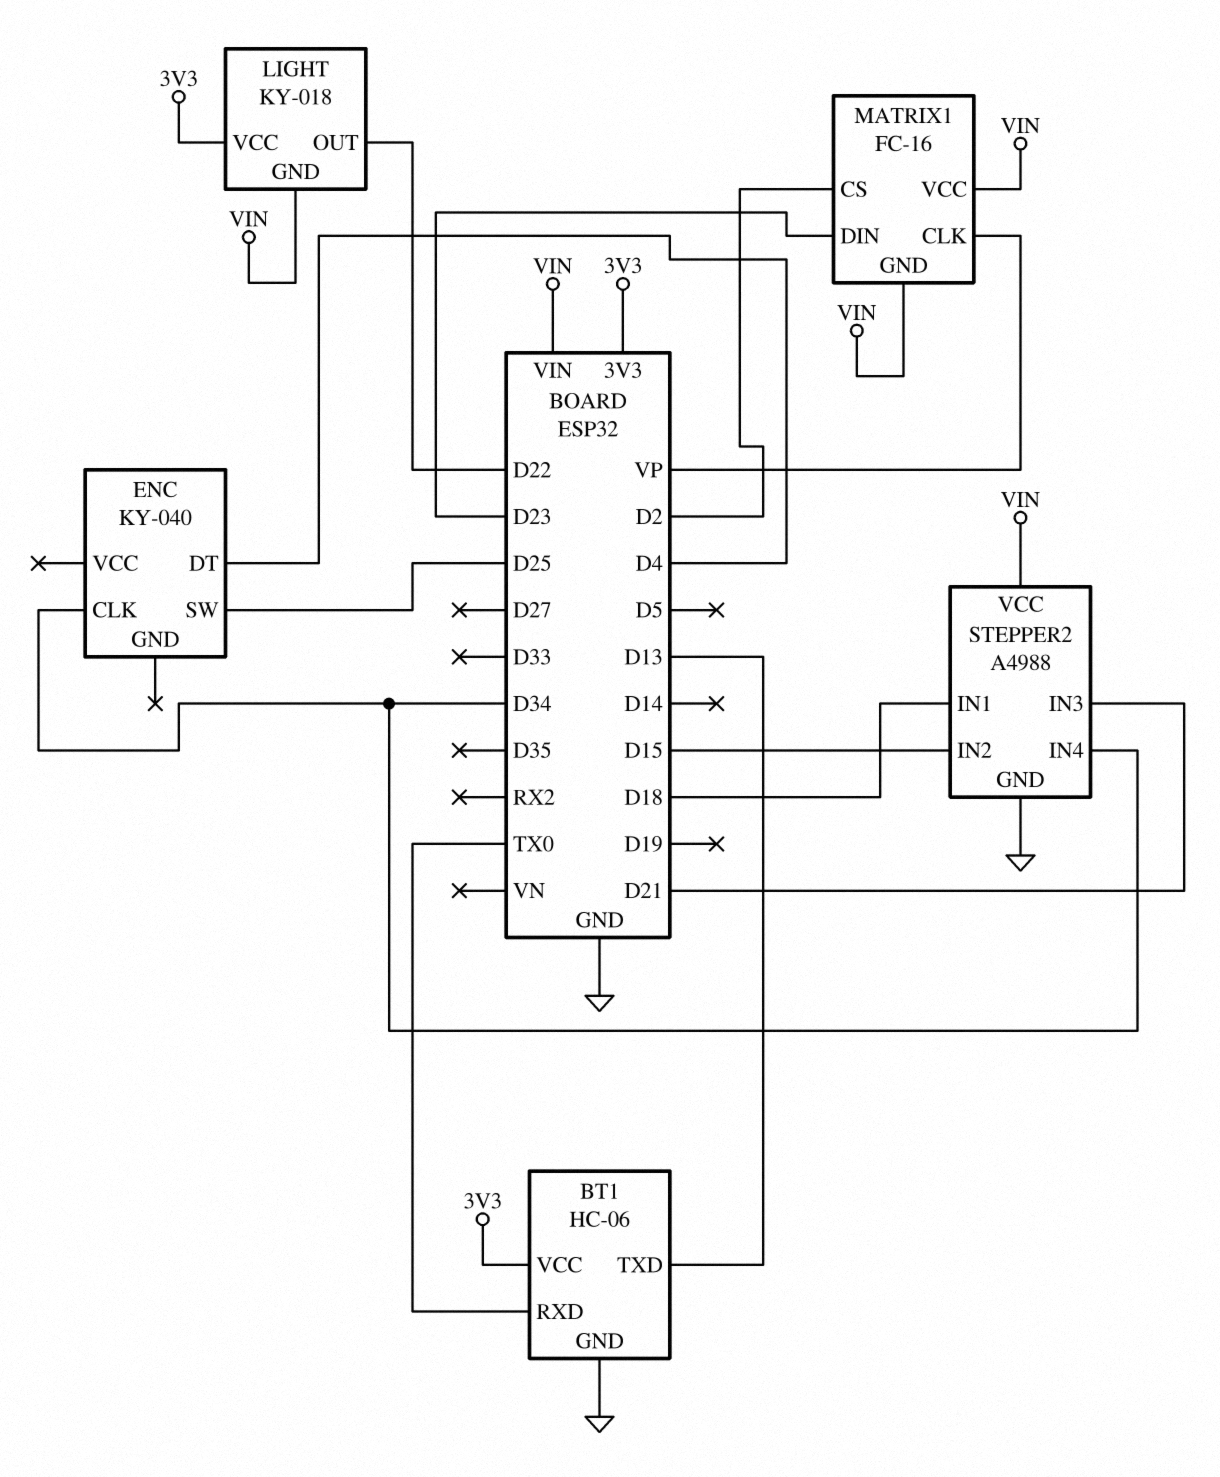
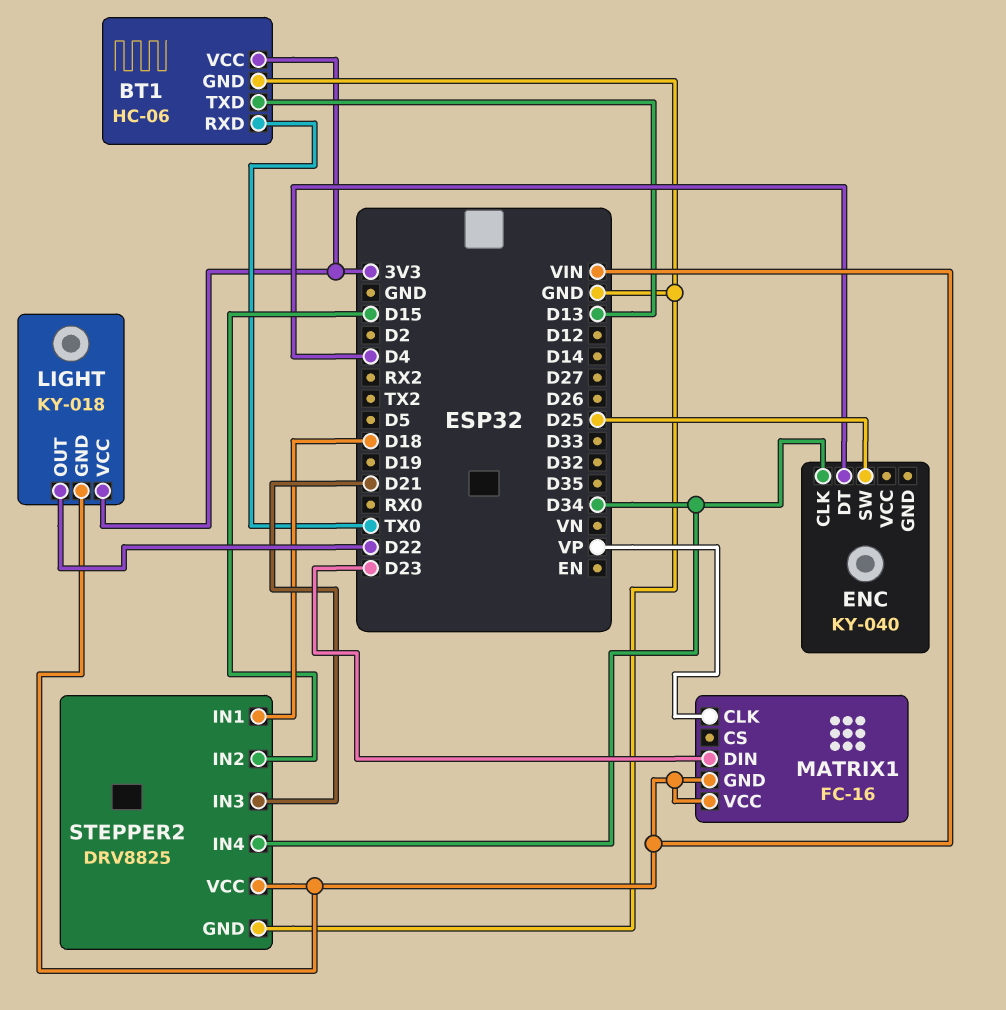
MATRIX1 pin CS: D2 -> none
STEPPER2: A4988 -> DRV8825

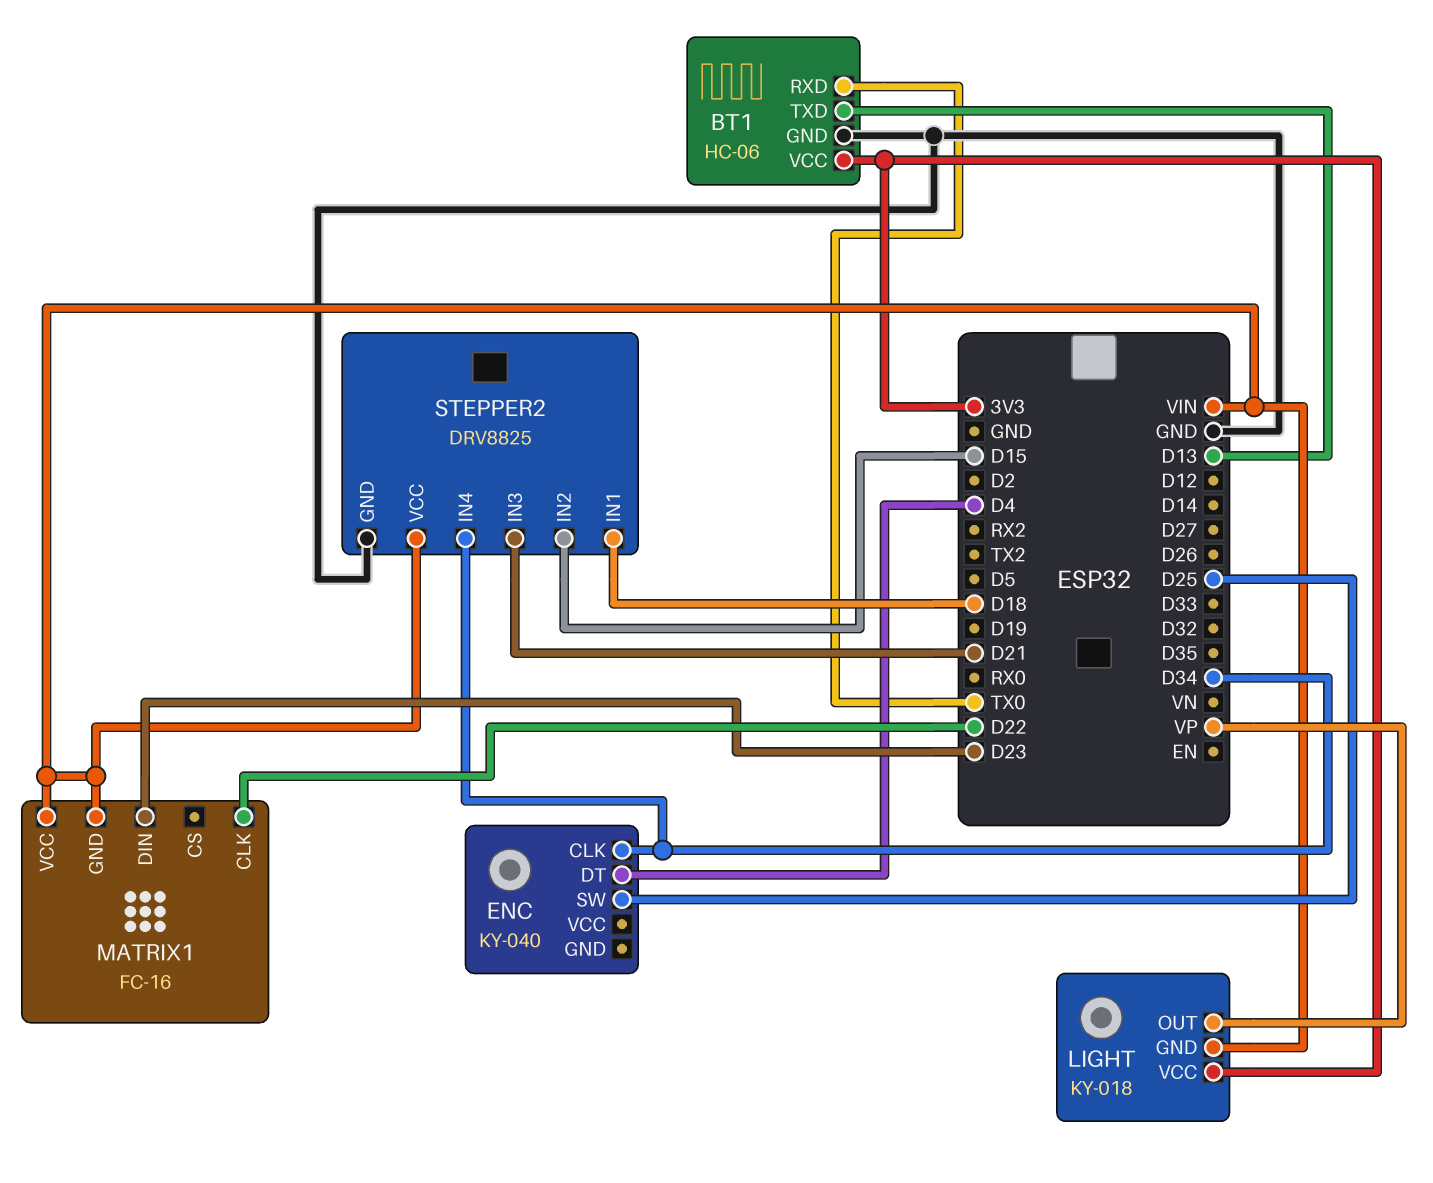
LIGHT pin OUT: D22 -> VP
MATRIX1 pin CLK: VP -> D22

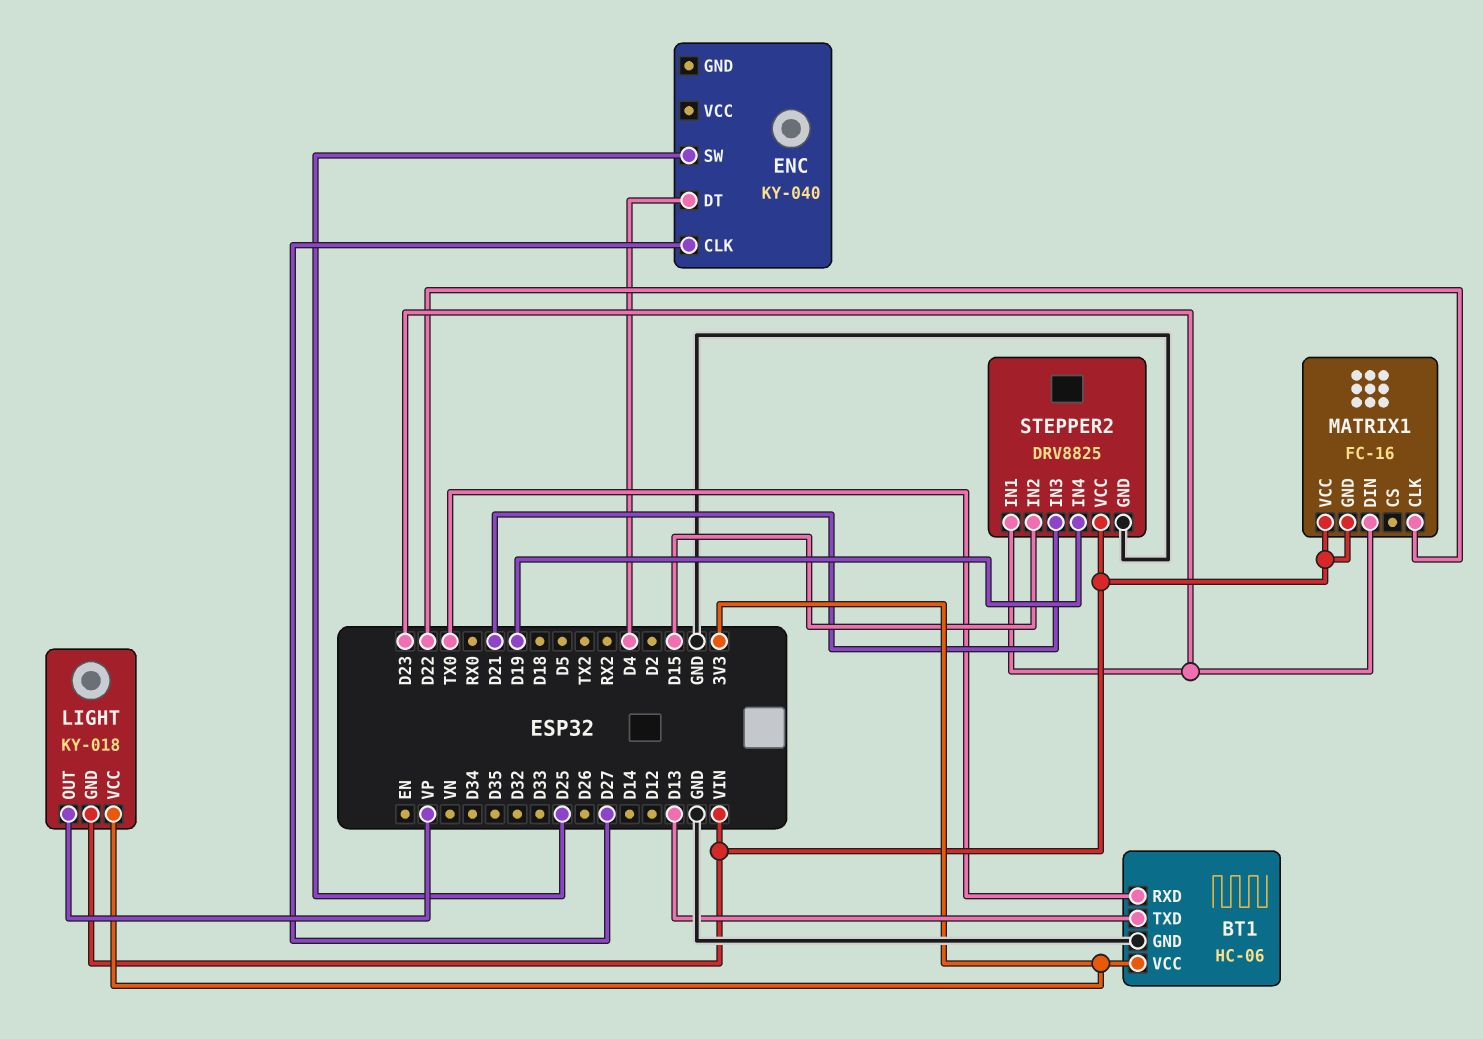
ENC pin CLK: D34 -> D27
STEPPER2 pin IN1: D18 -> D23
STEPPER2 pin IN4: D34 -> D19

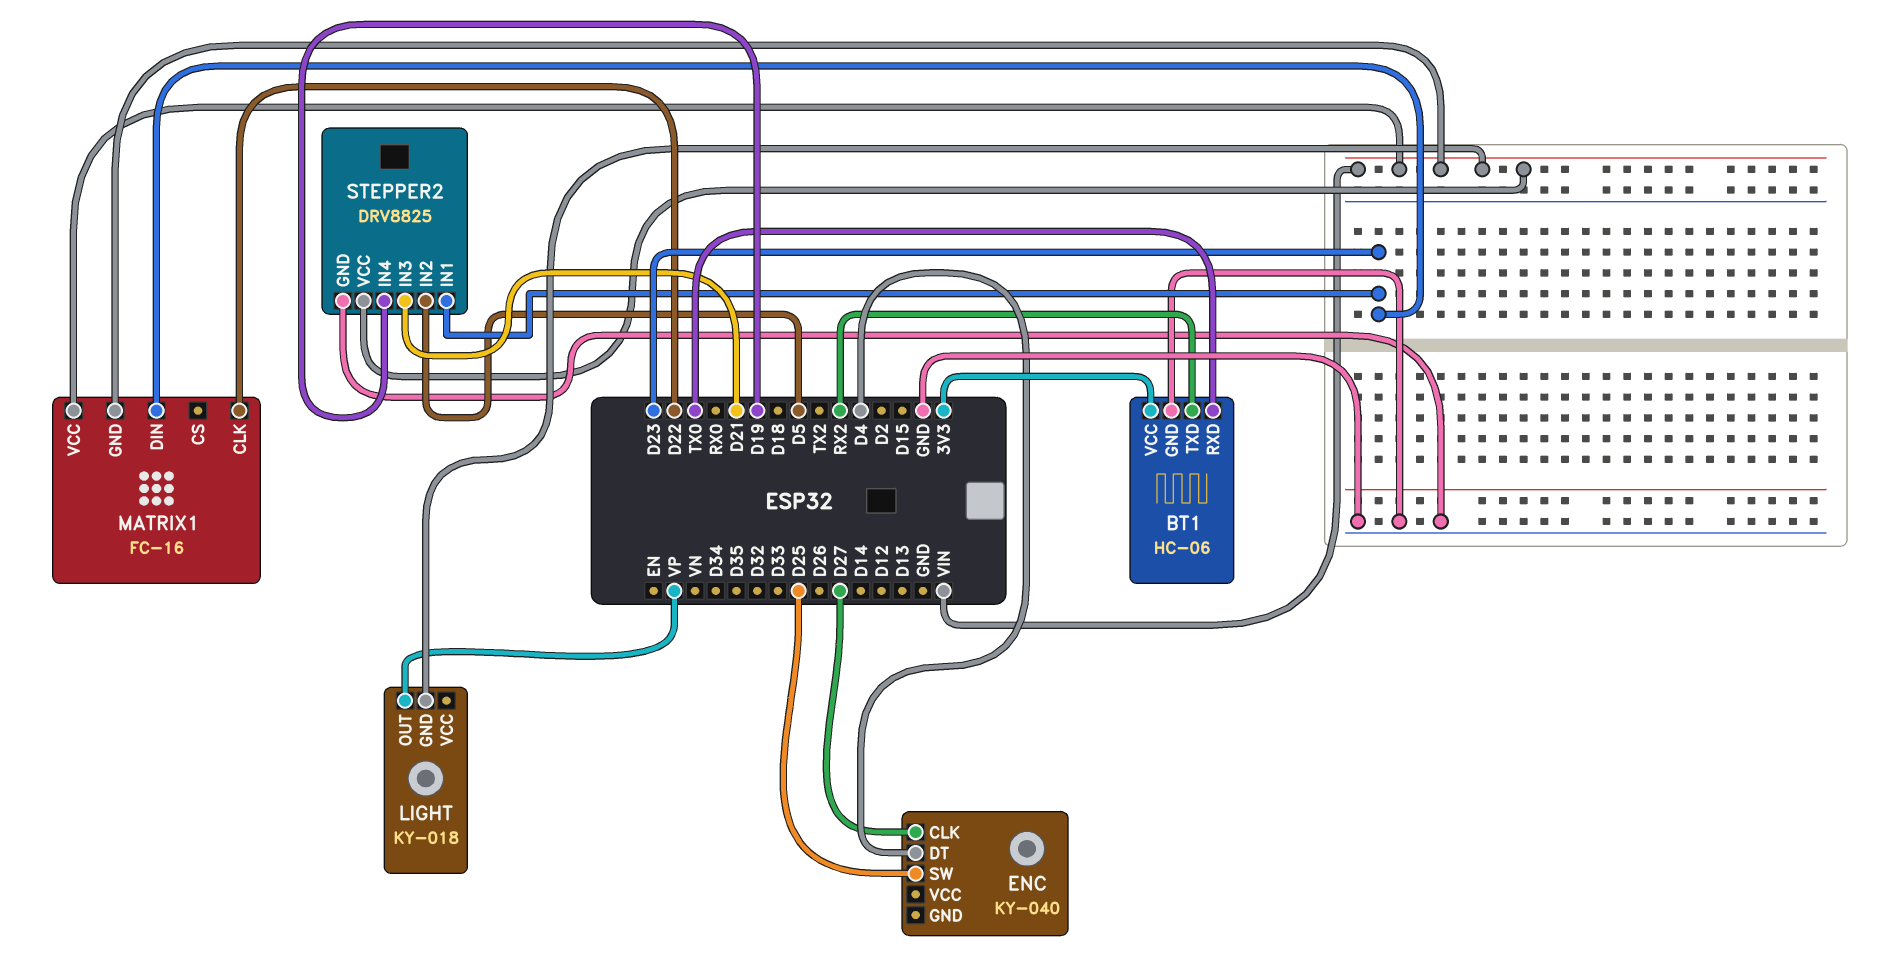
BT1 pin TXD: D13 -> RX2
LIGHT pin VCC: 3V3 -> none
STEPPER2 pin IN2: D15 -> D5

